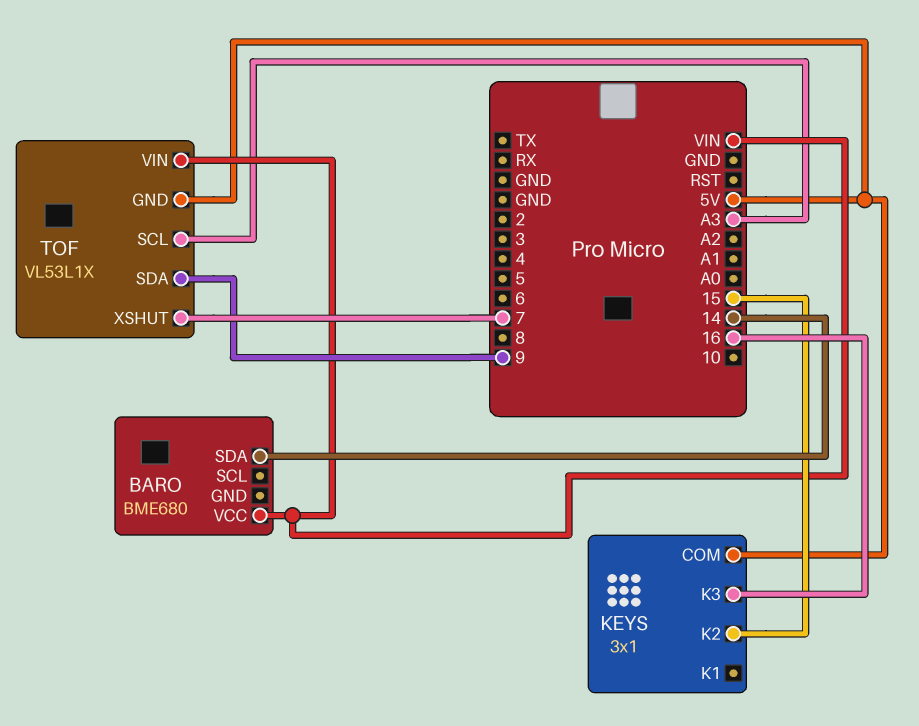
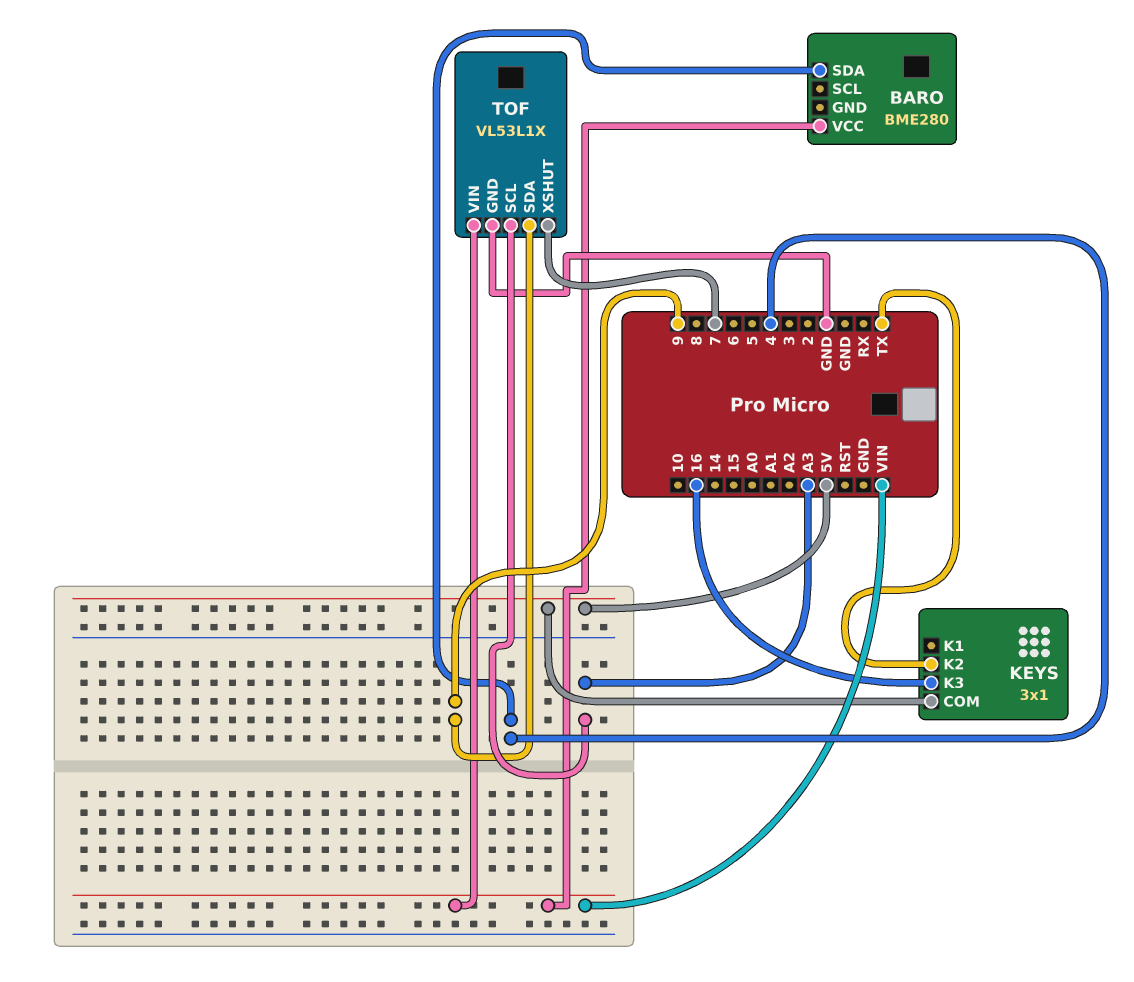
BARO: BME680 -> BME280
BARO pin SDA: 14 -> 4
KEYS pin K2: 15 -> TX
TOF pin GND: 5V -> GND

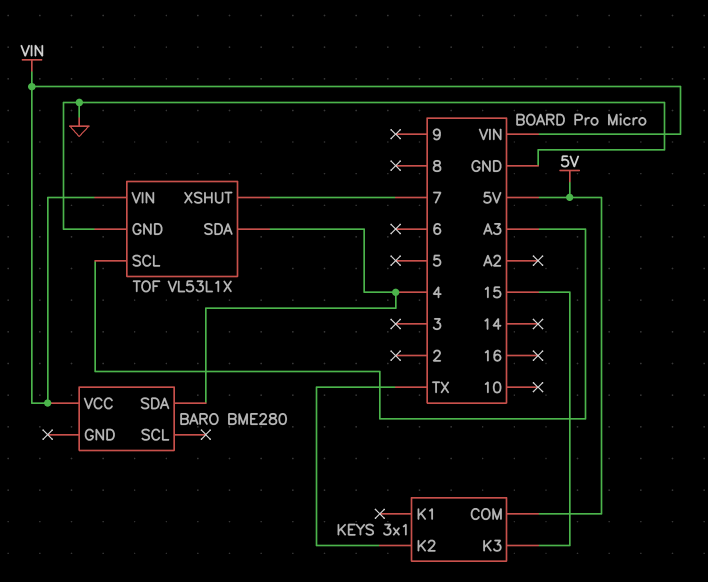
KEYS pin K3: 16 -> 15
TOF pin SDA: 9 -> 4

